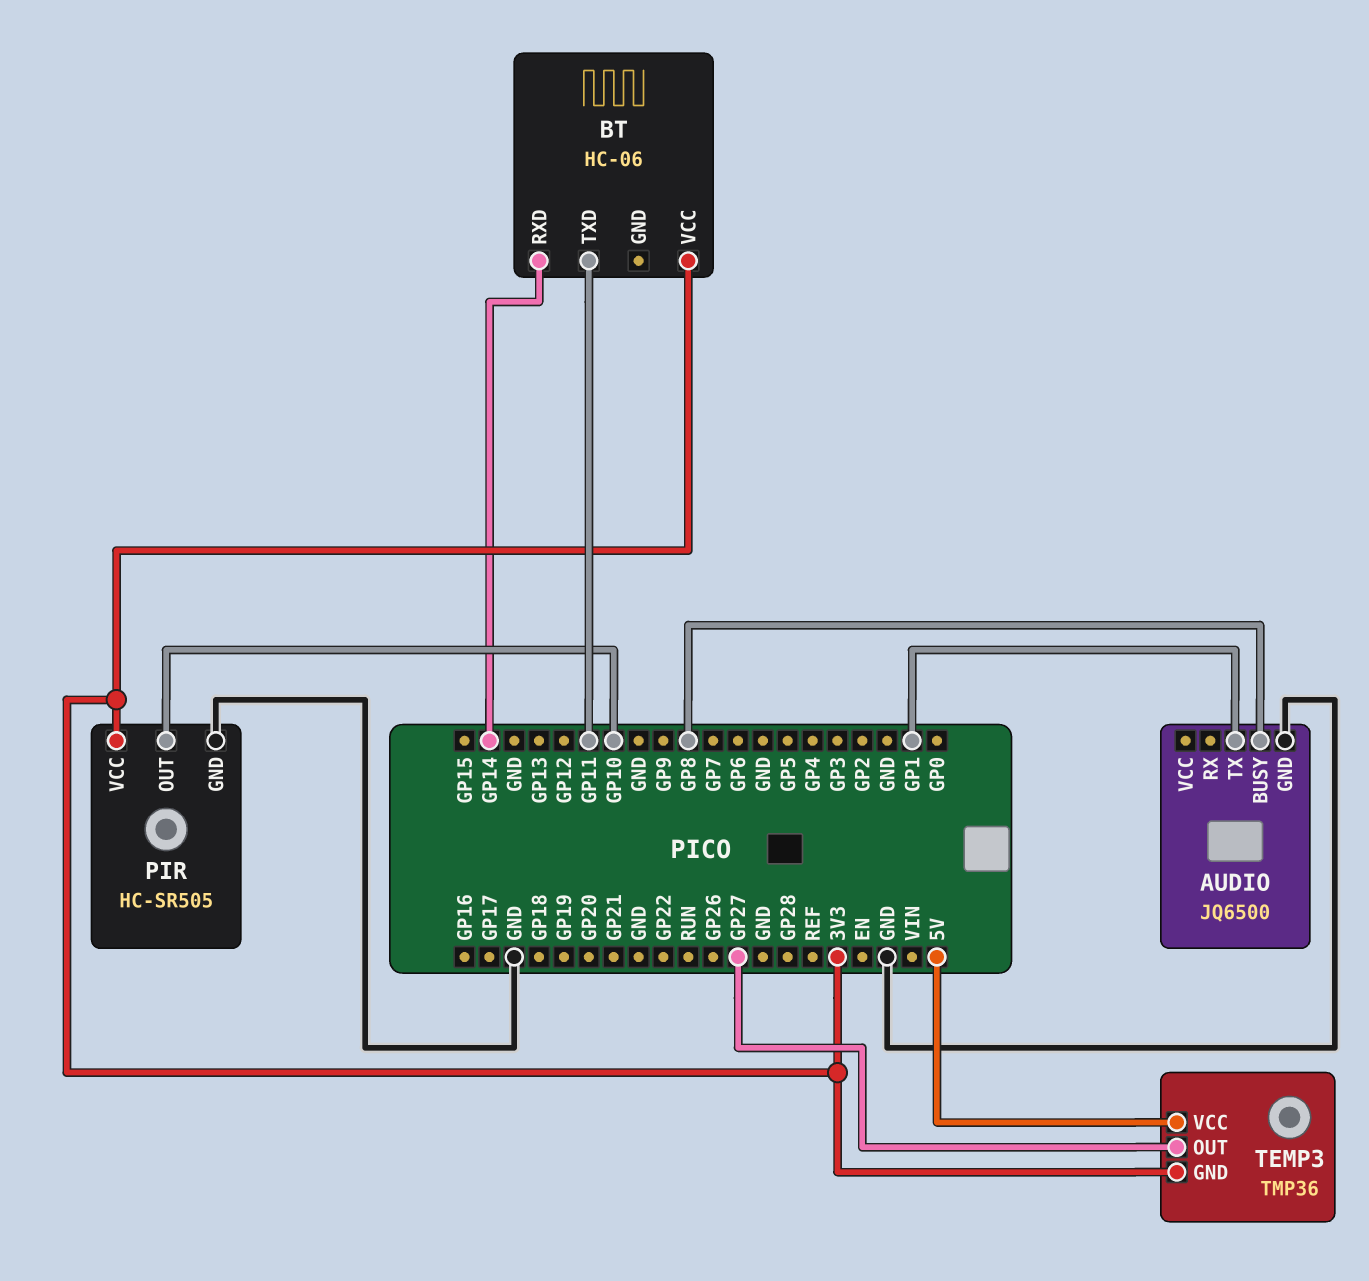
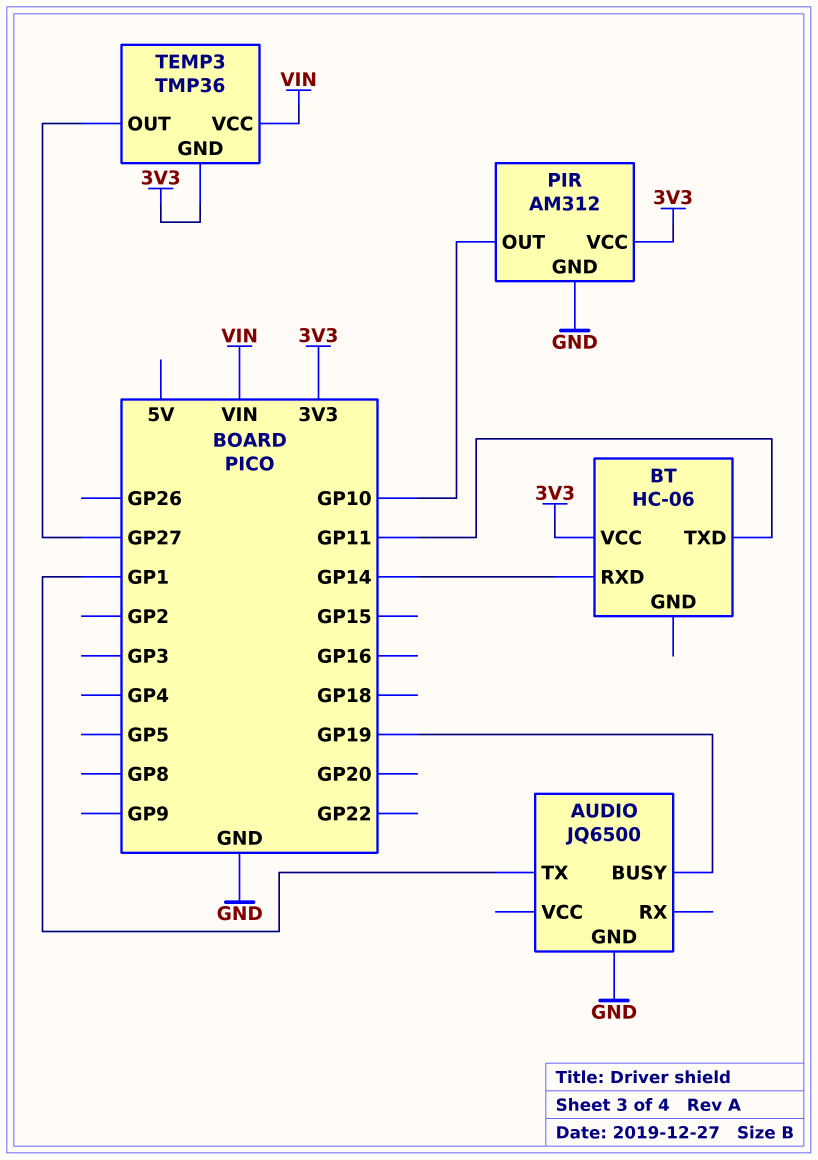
AUDIO pin BUSY: GP8 -> GP19
PIR: HC-SR505 -> AM312
TEMP3 pin VCC: 5V -> VIN

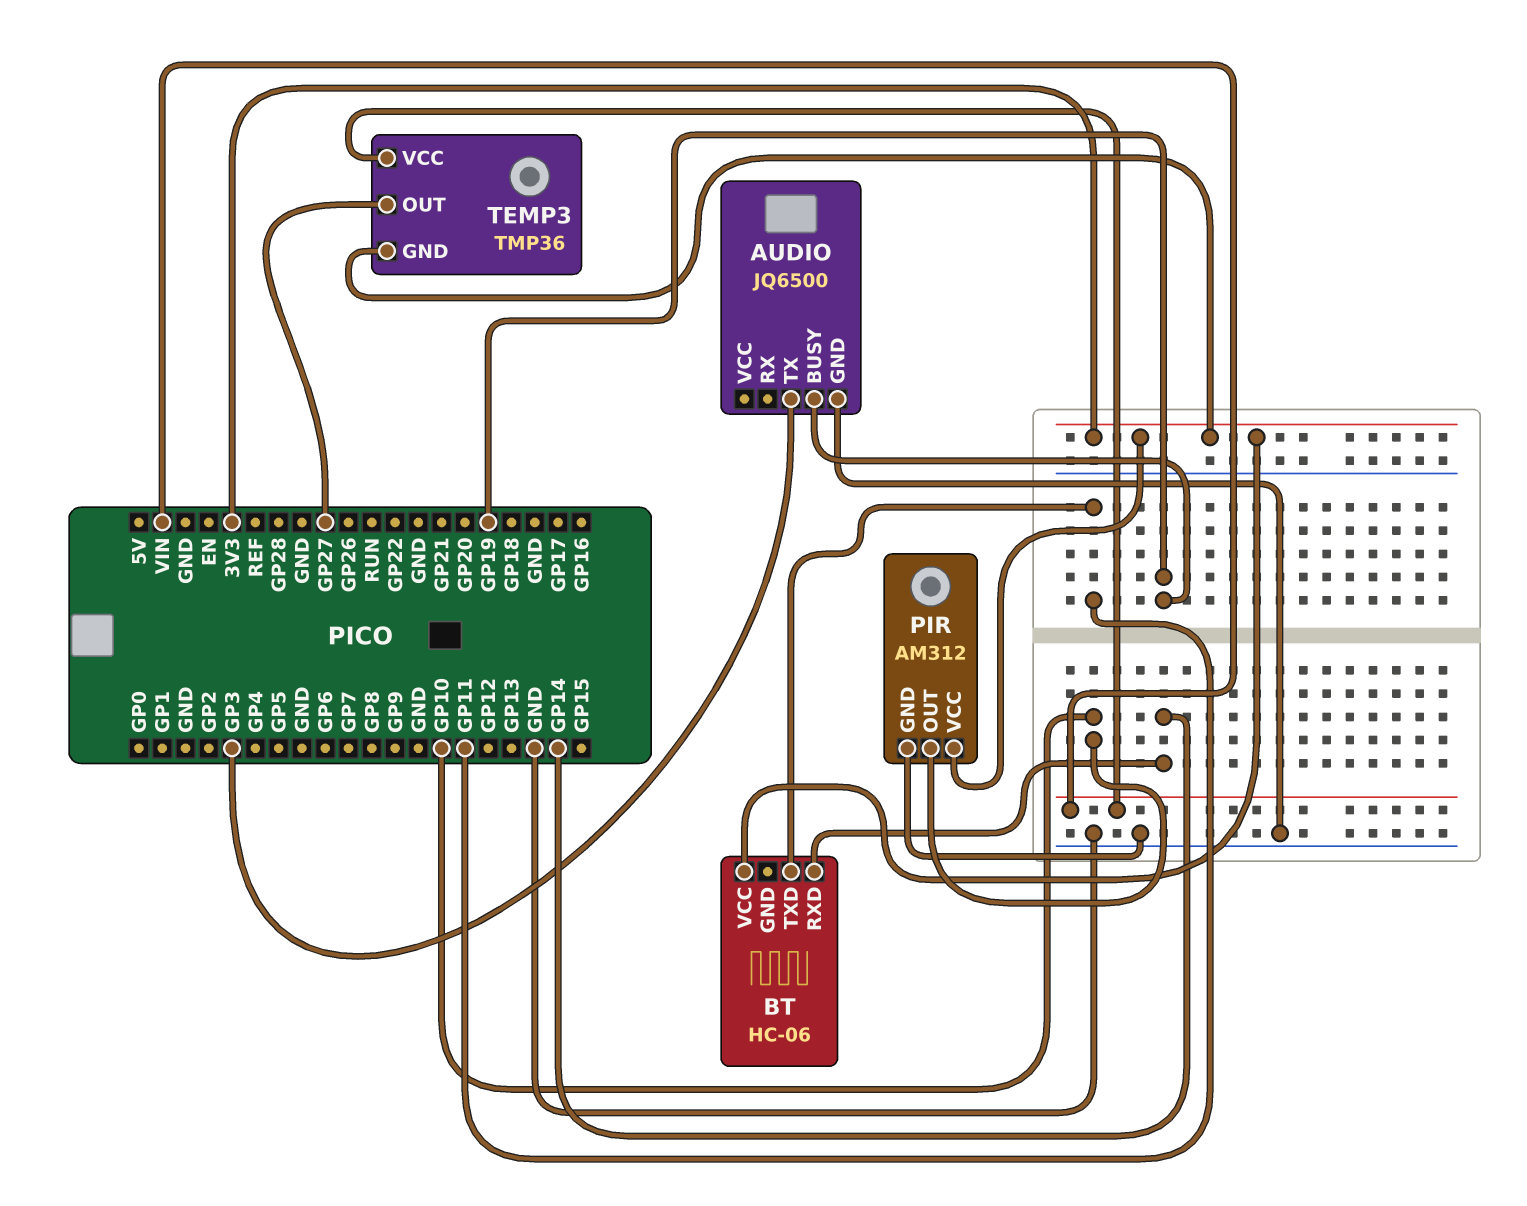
AUDIO pin TX: GP1 -> GP3

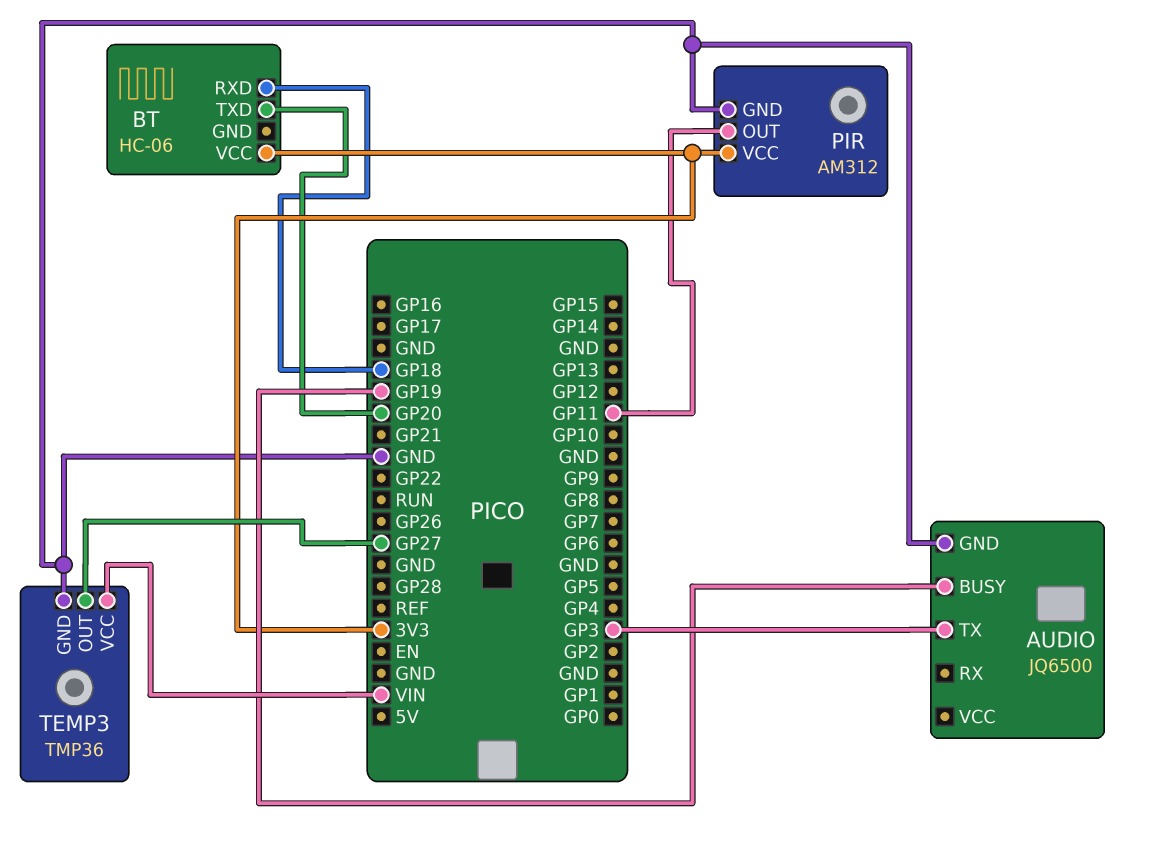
BT pin RXD: GP14 -> GP18
BT pin TXD: GP11 -> GP20
PIR pin OUT: GP10 -> GP11
TEMP3 pin GND: 3V3 -> GND

